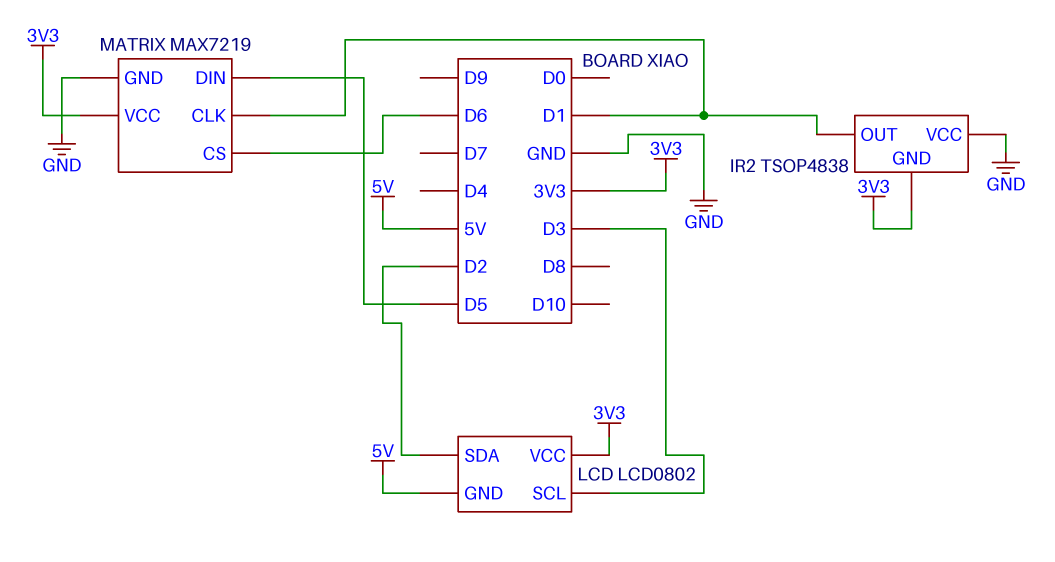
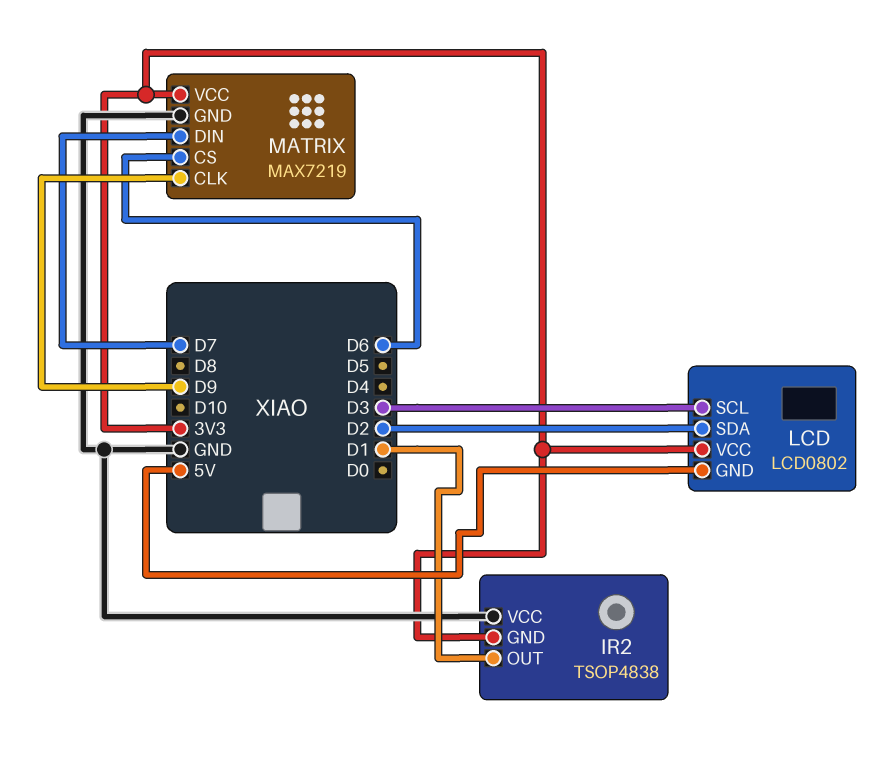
MATRIX pin CLK: D1 -> D9
MATRIX pin DIN: D5 -> D7

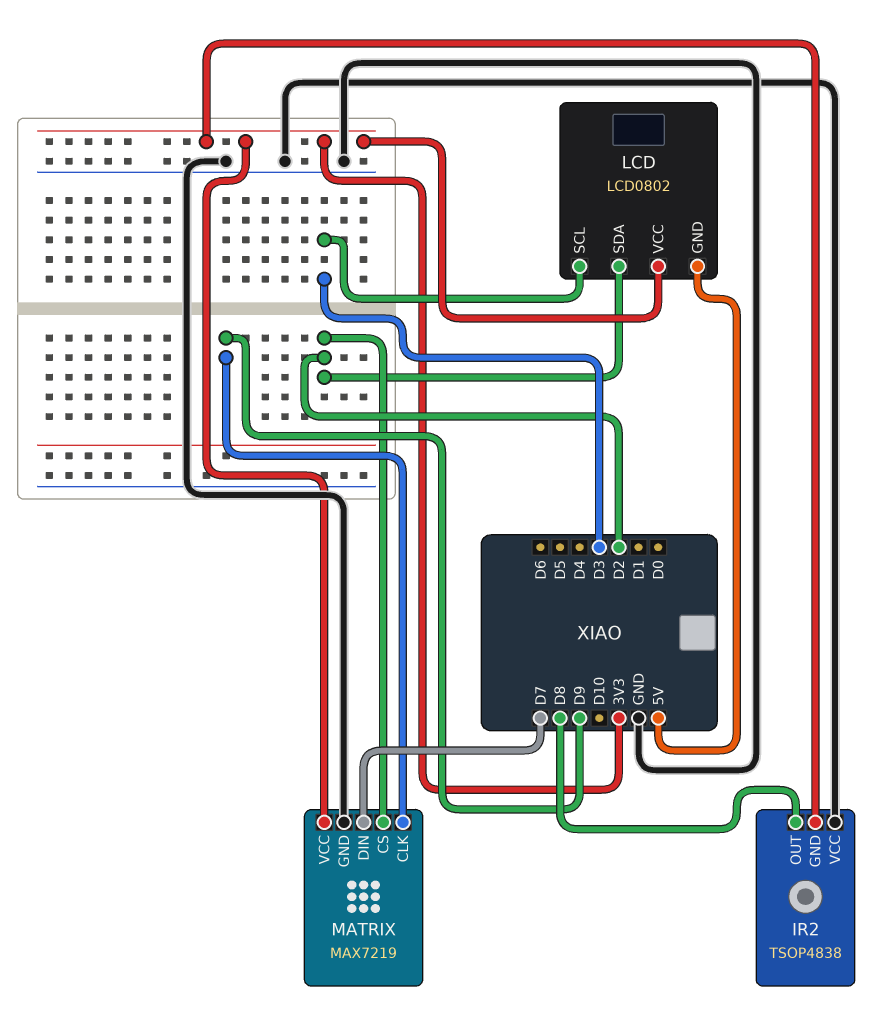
IR2 pin OUT: D1 -> D8
MATRIX pin CS: D6 -> D2

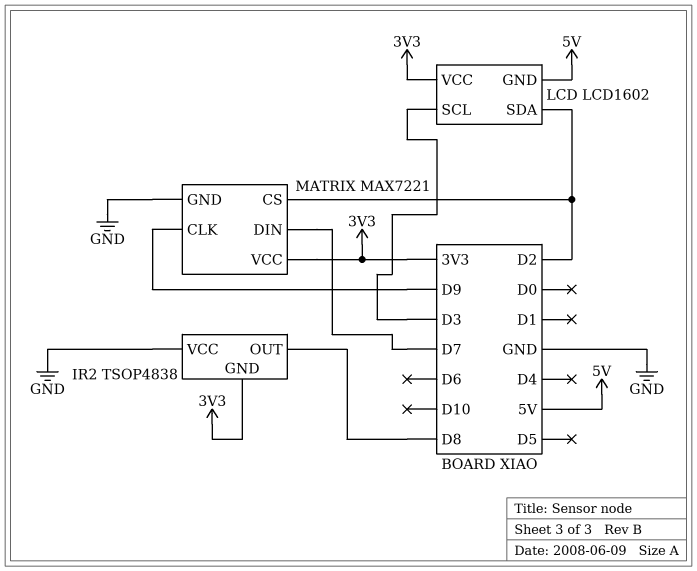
LCD: LCD0802 -> LCD1602
MATRIX: MAX7219 -> MAX7221

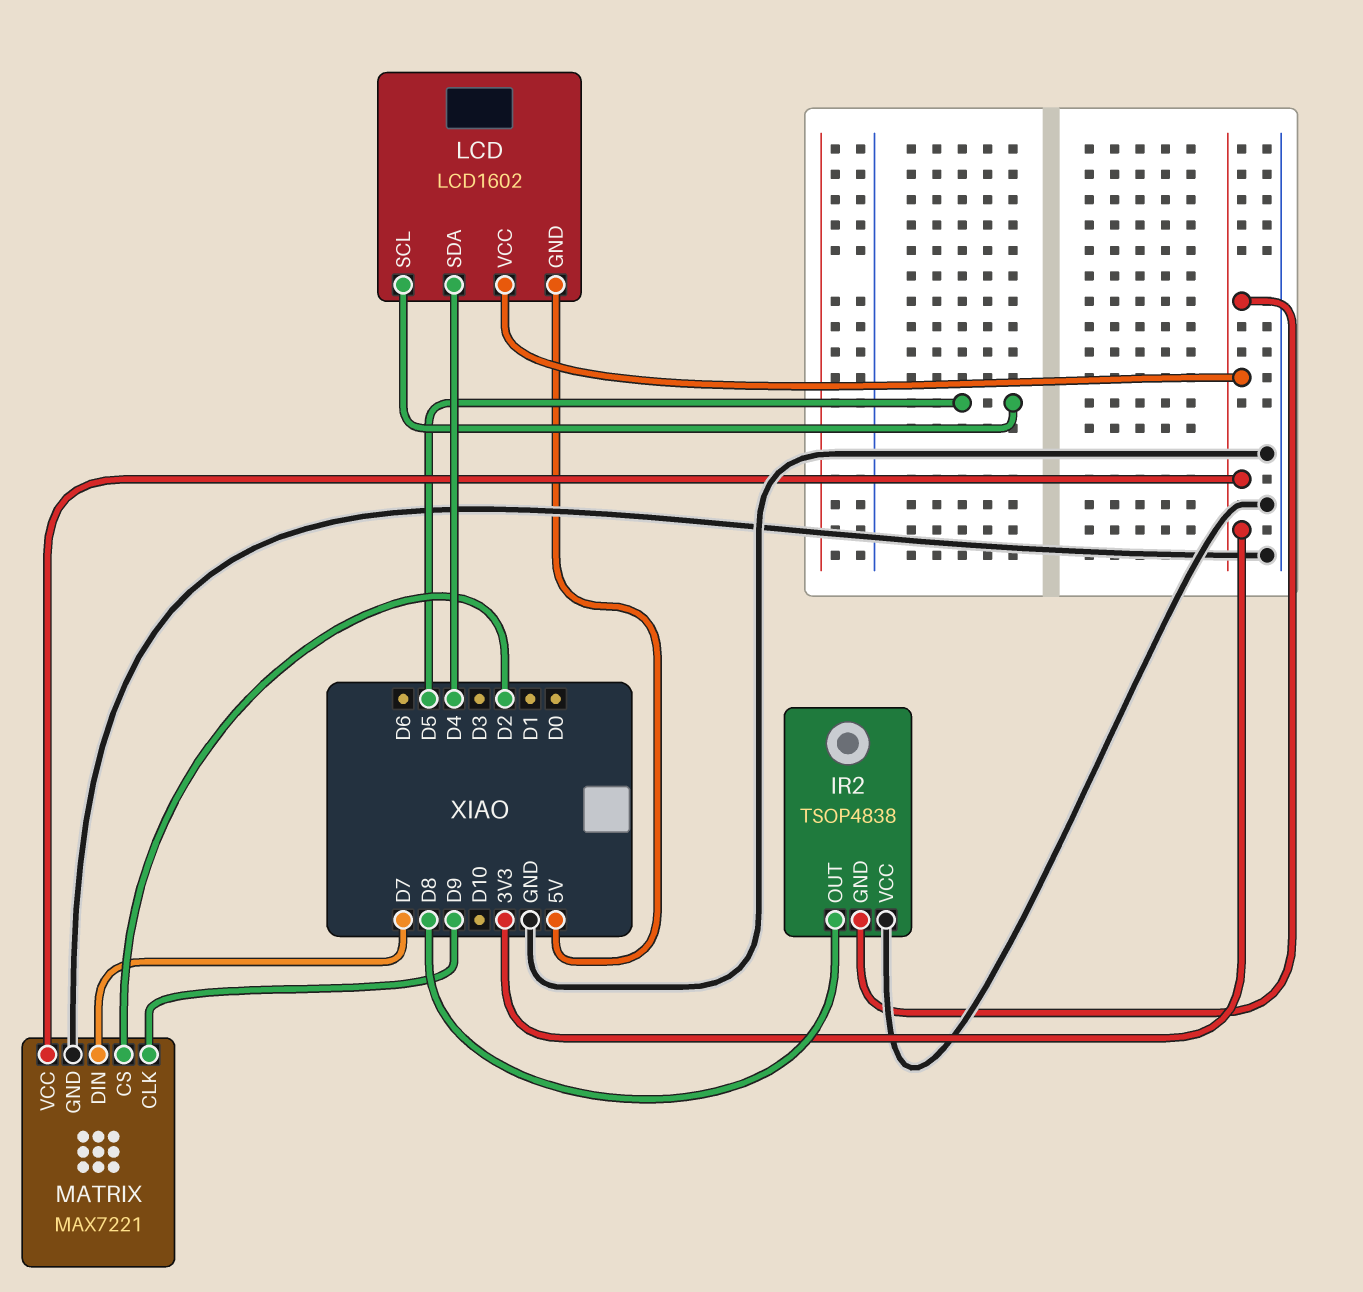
LCD pin SCL: D3 -> D5
LCD pin SDA: D2 -> D4

